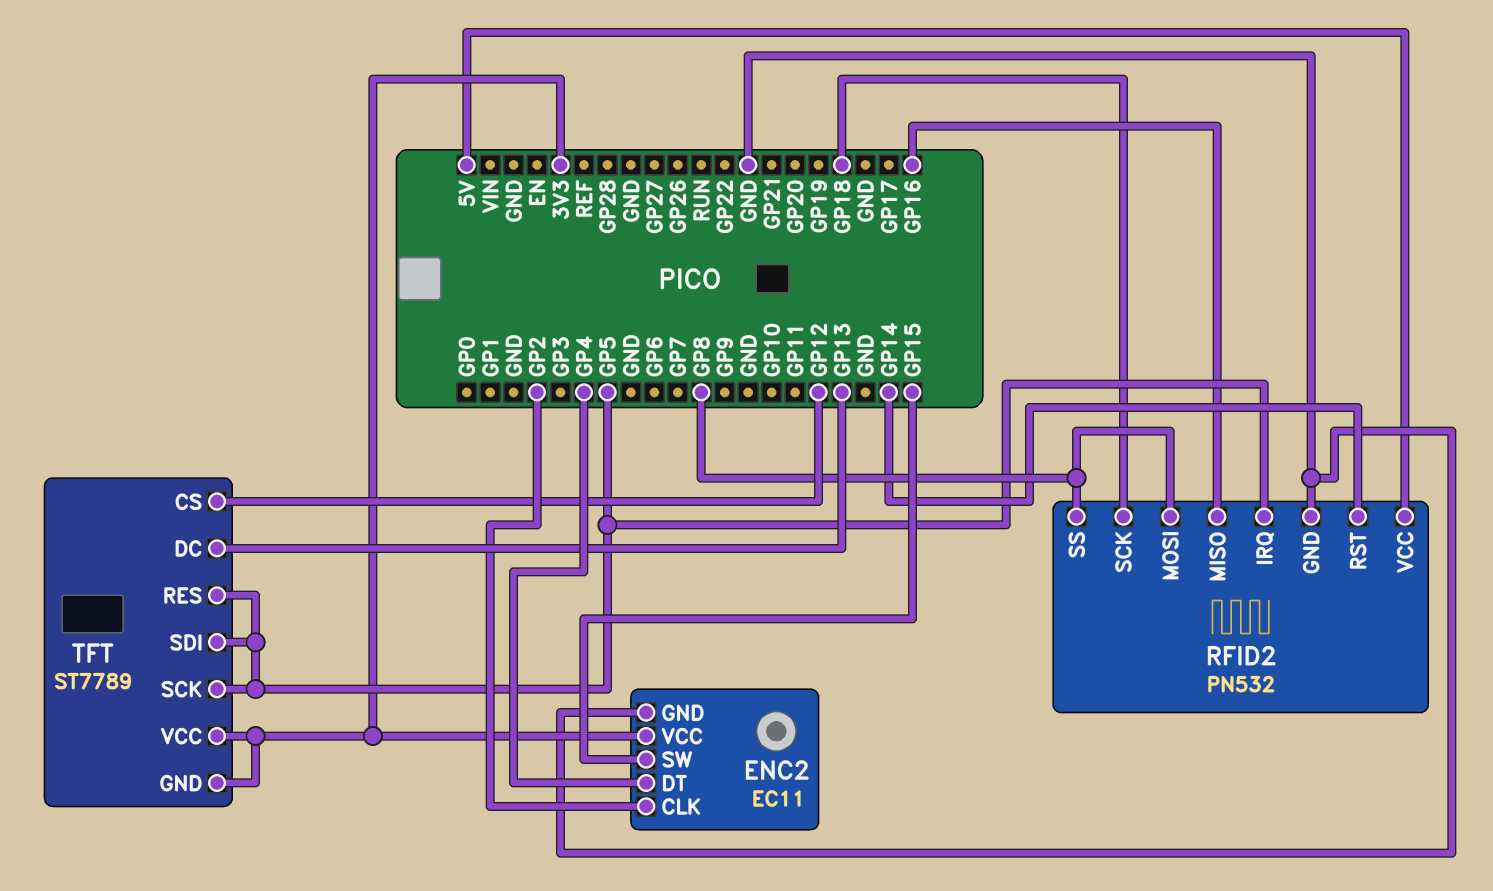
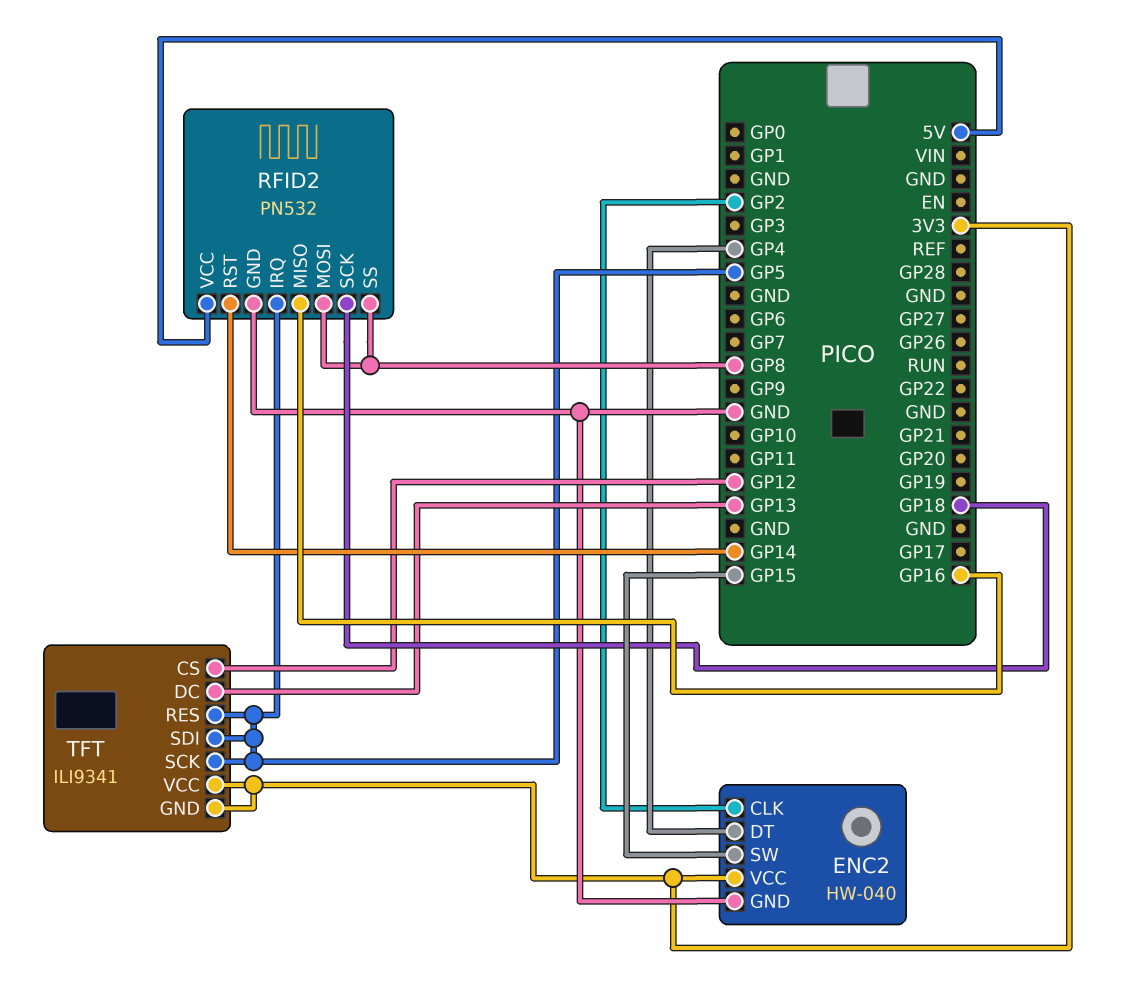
ENC2: EC11 -> HW-040
TFT: ST7789 -> ILI9341

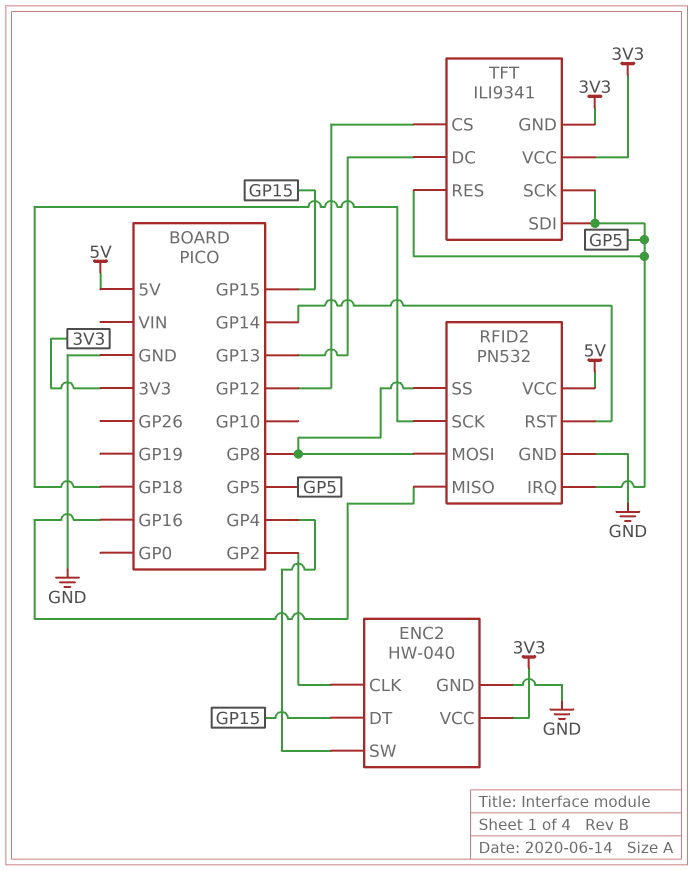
ENC2 pin DT: GP4 -> GP15
ENC2 pin SW: GP15 -> GP4

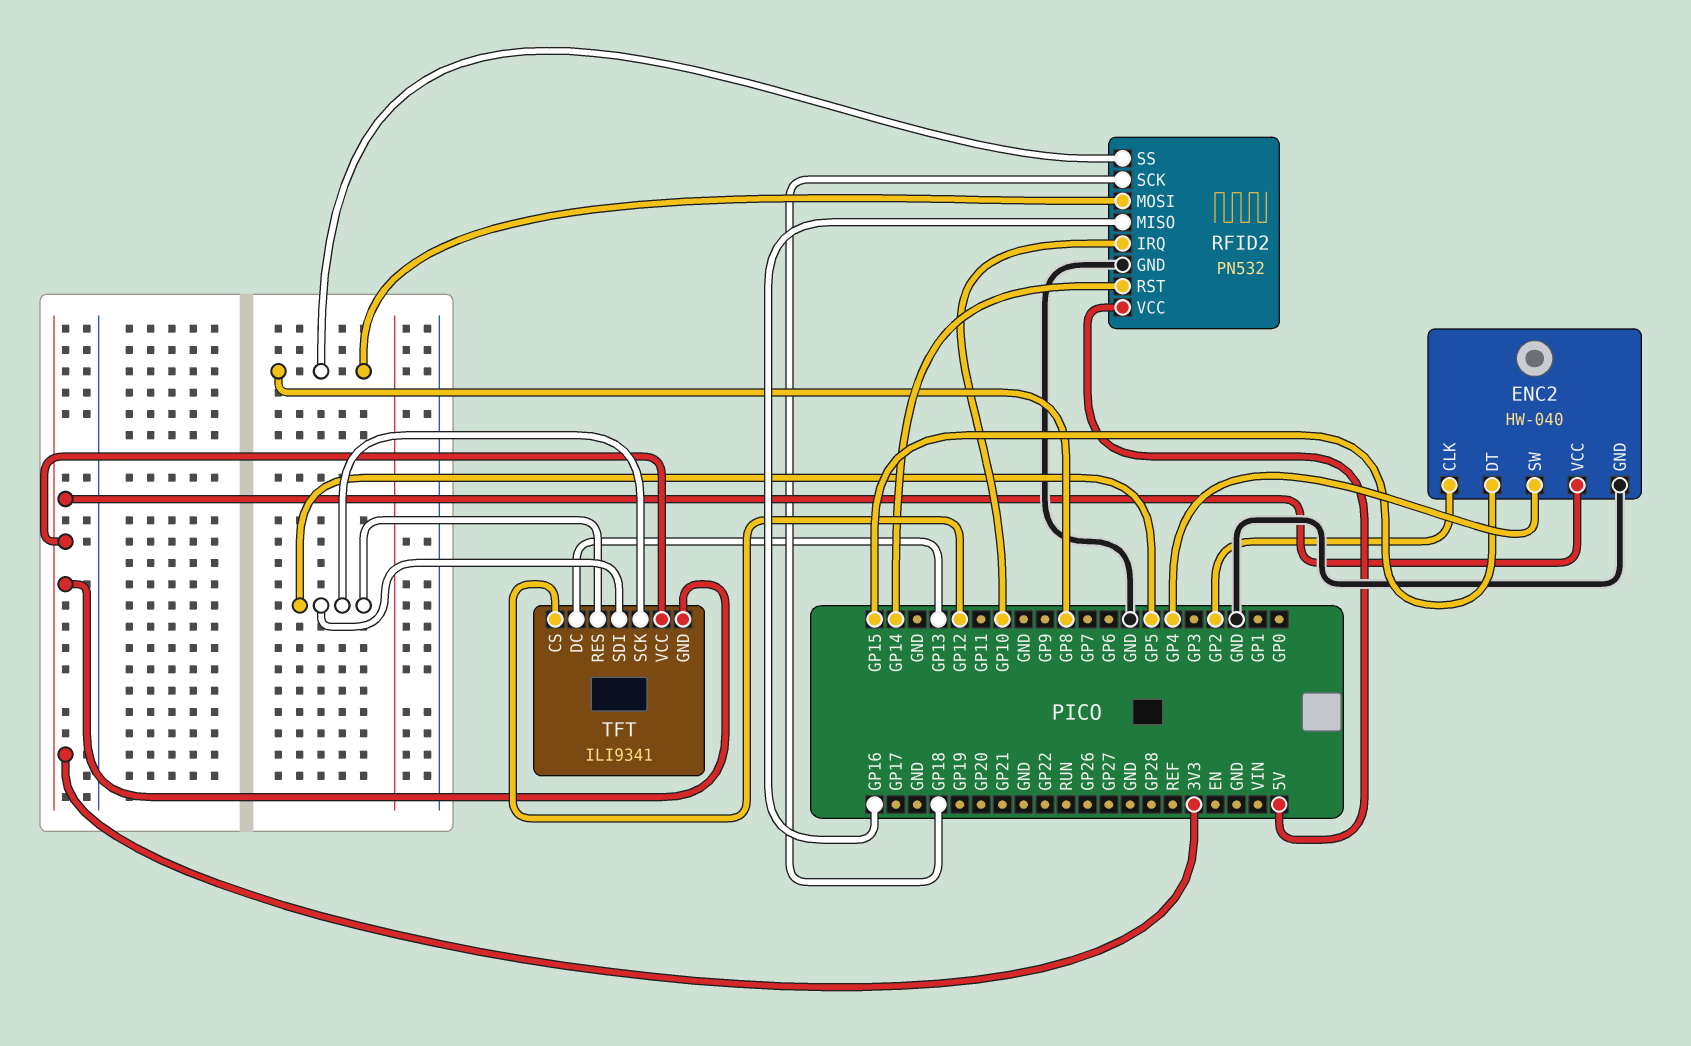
RFID2 pin IRQ: GP5 -> GP10

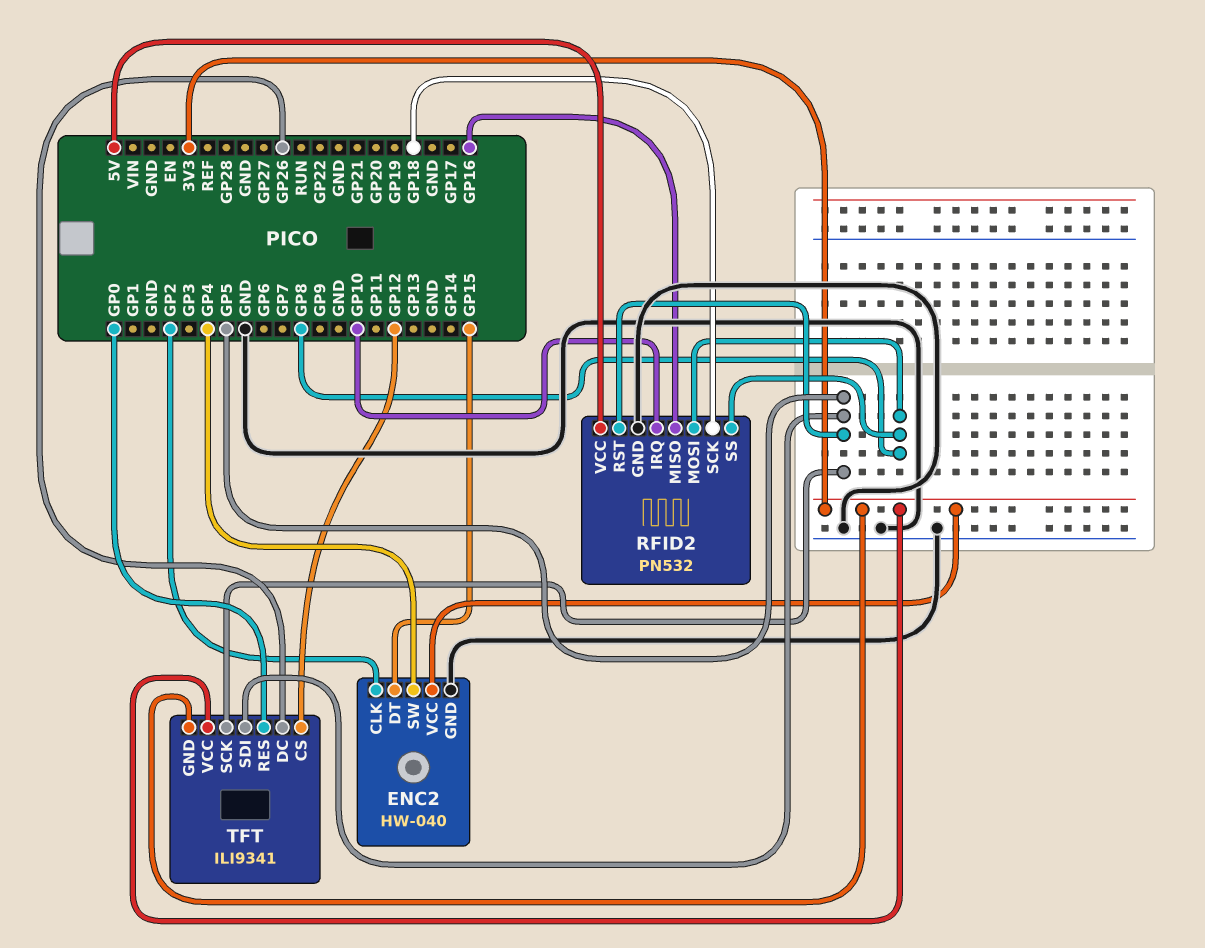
RFID2 pin RST: GP14 -> GP5
TFT pin DC: GP13 -> GP26
TFT pin RES: GP5 -> GP0

